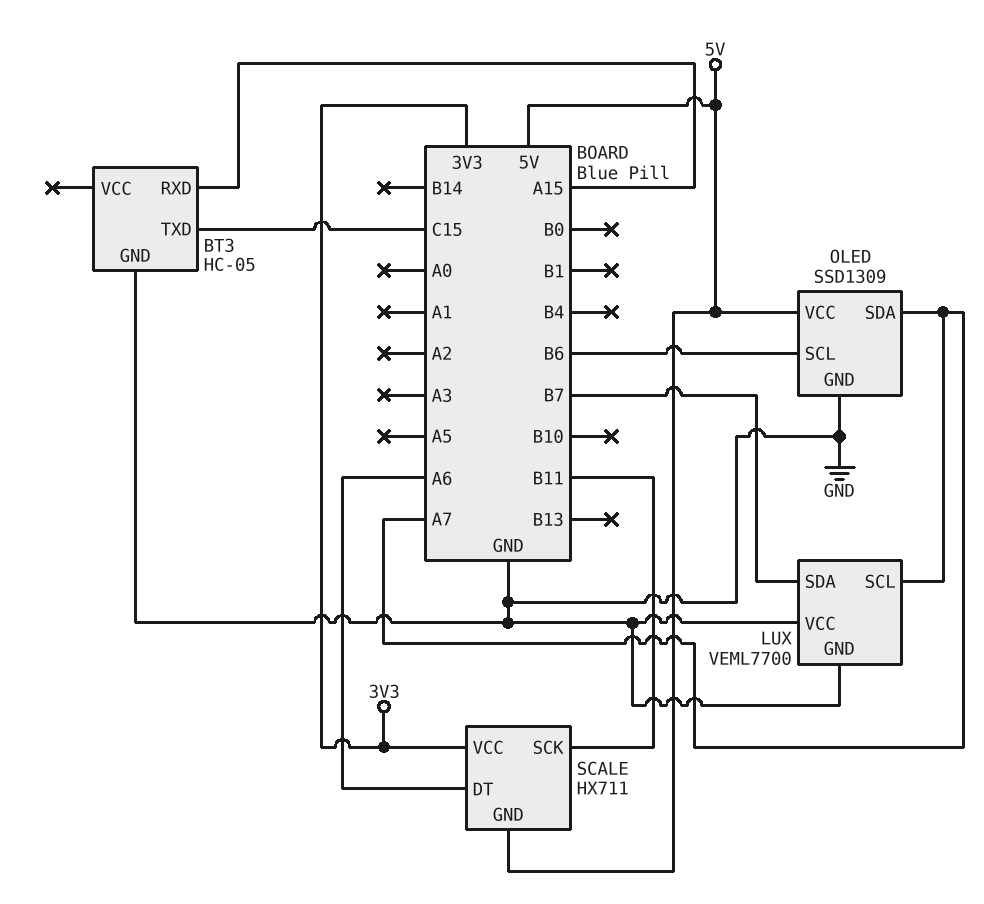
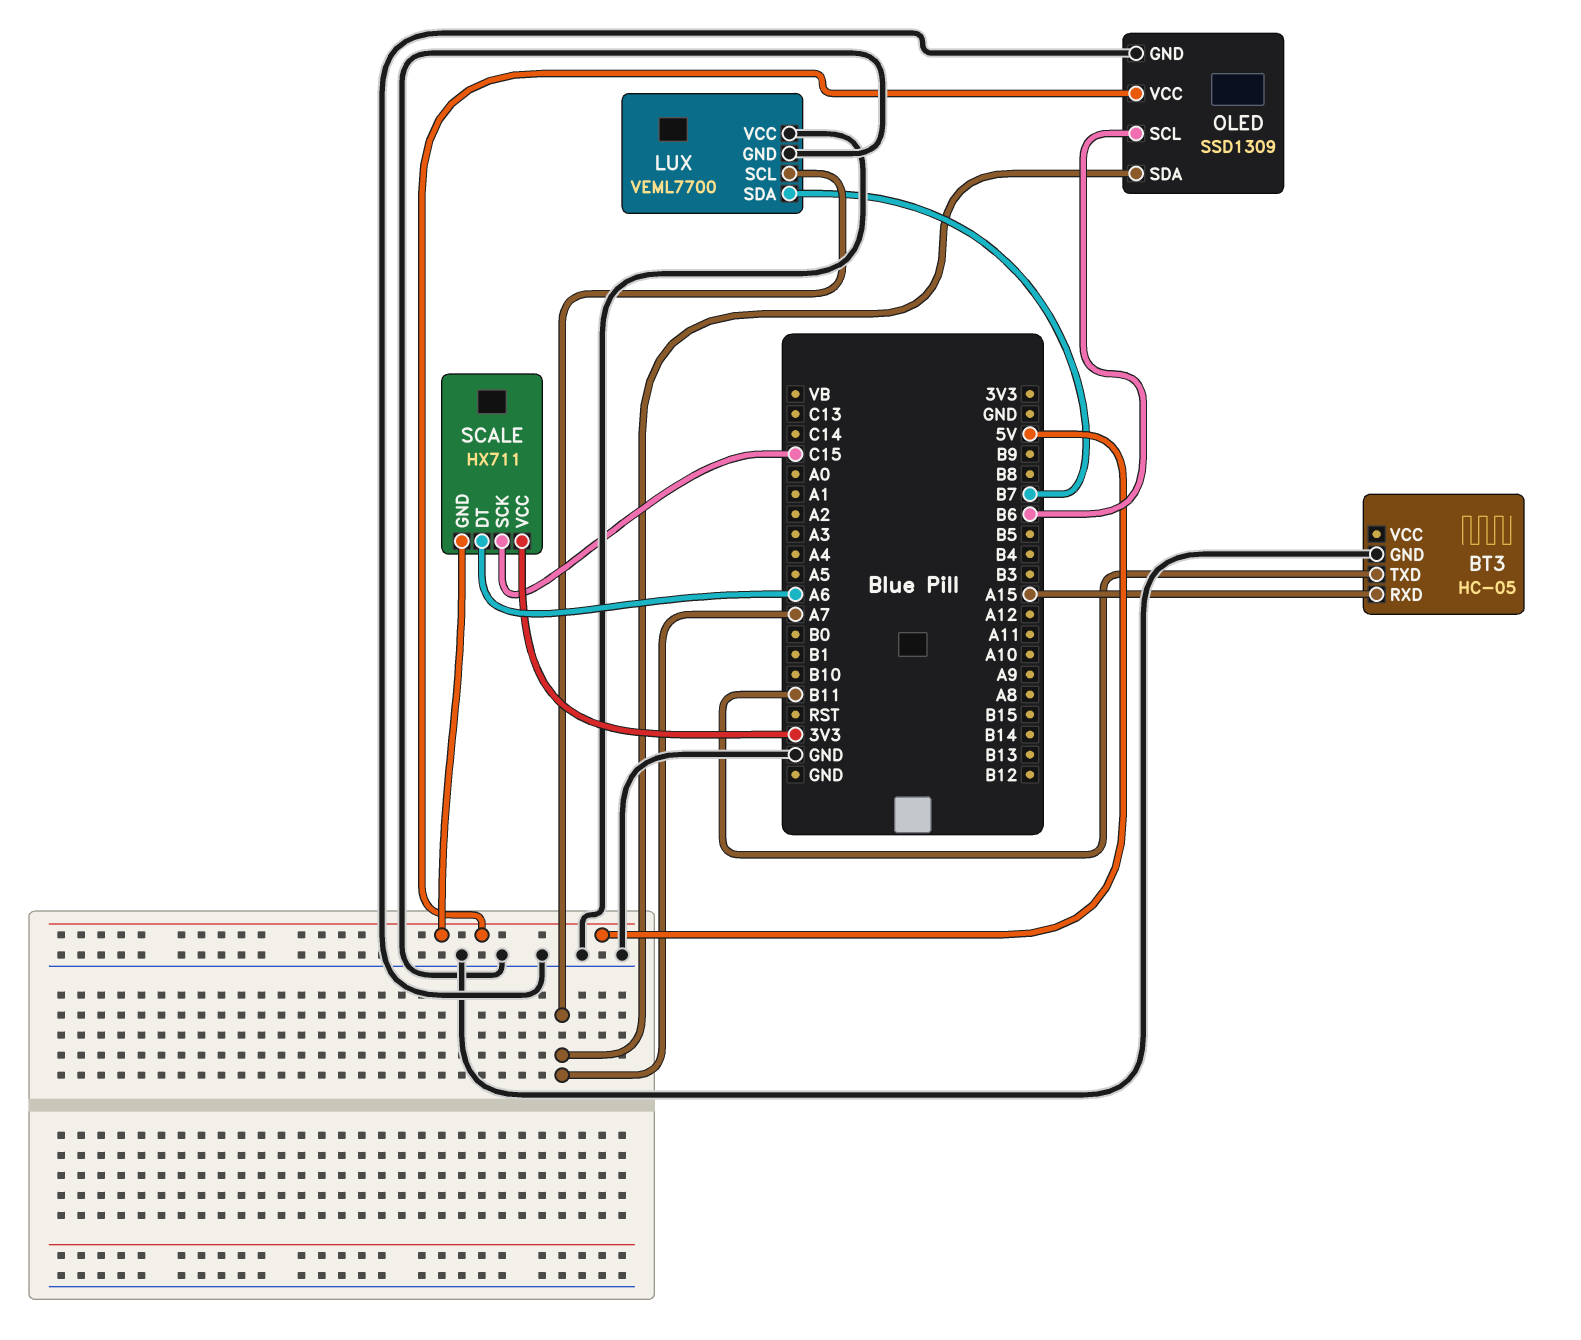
BT3 pin TXD: C15 -> B11
SCALE pin SCK: B11 -> C15

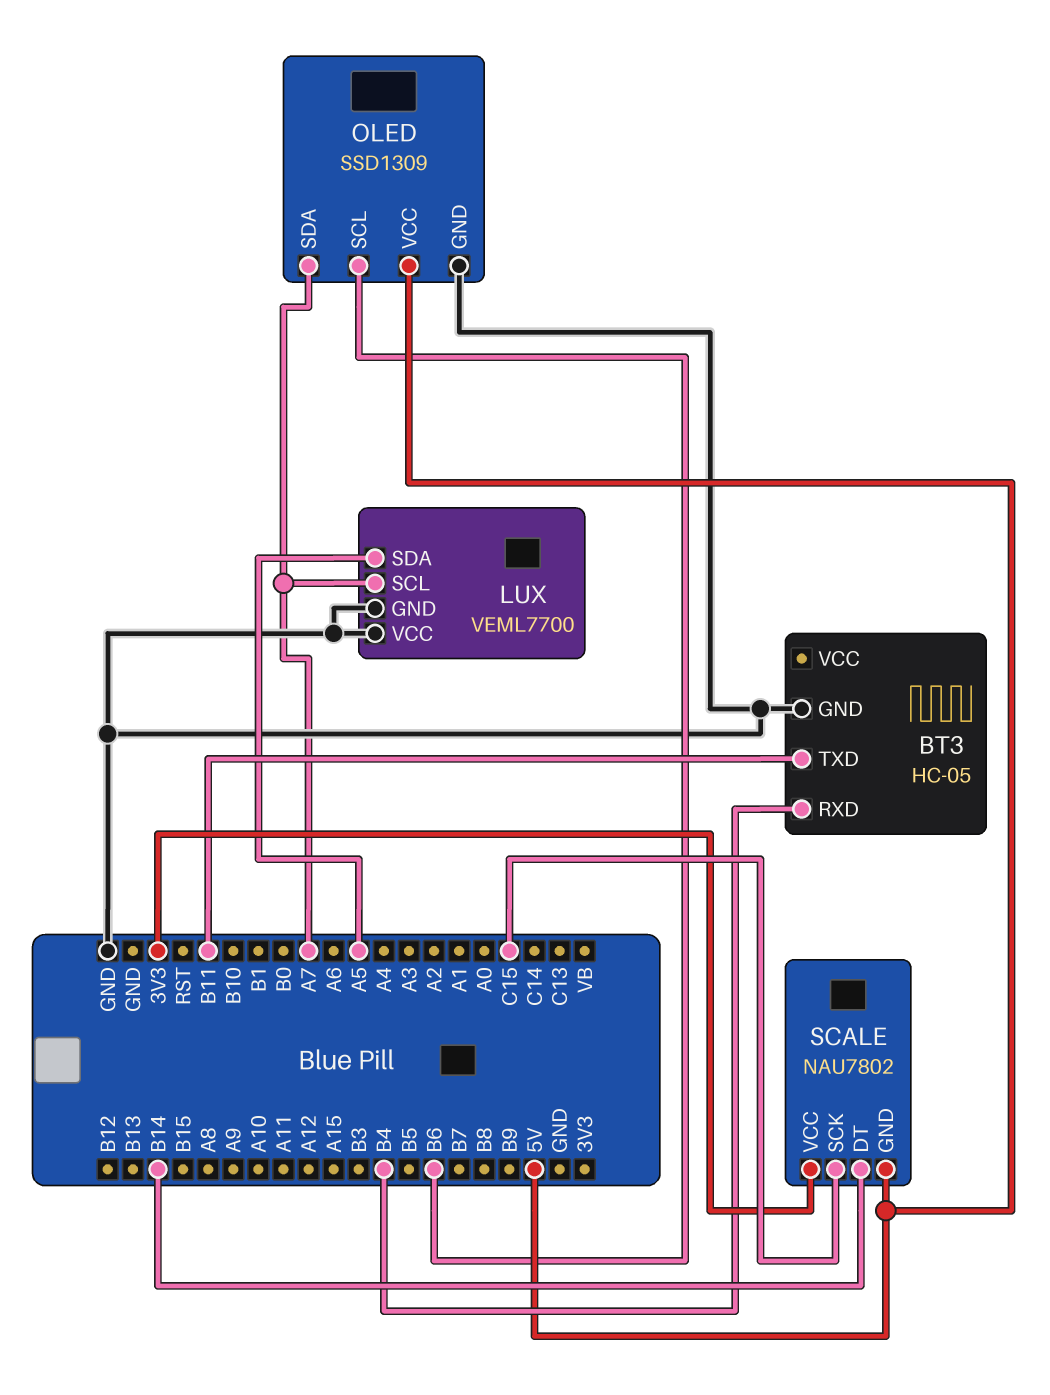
BT3 pin RXD: A15 -> B4
LUX pin SDA: B7 -> A5
SCALE: HX711 -> NAU7802
SCALE pin DT: A6 -> B14

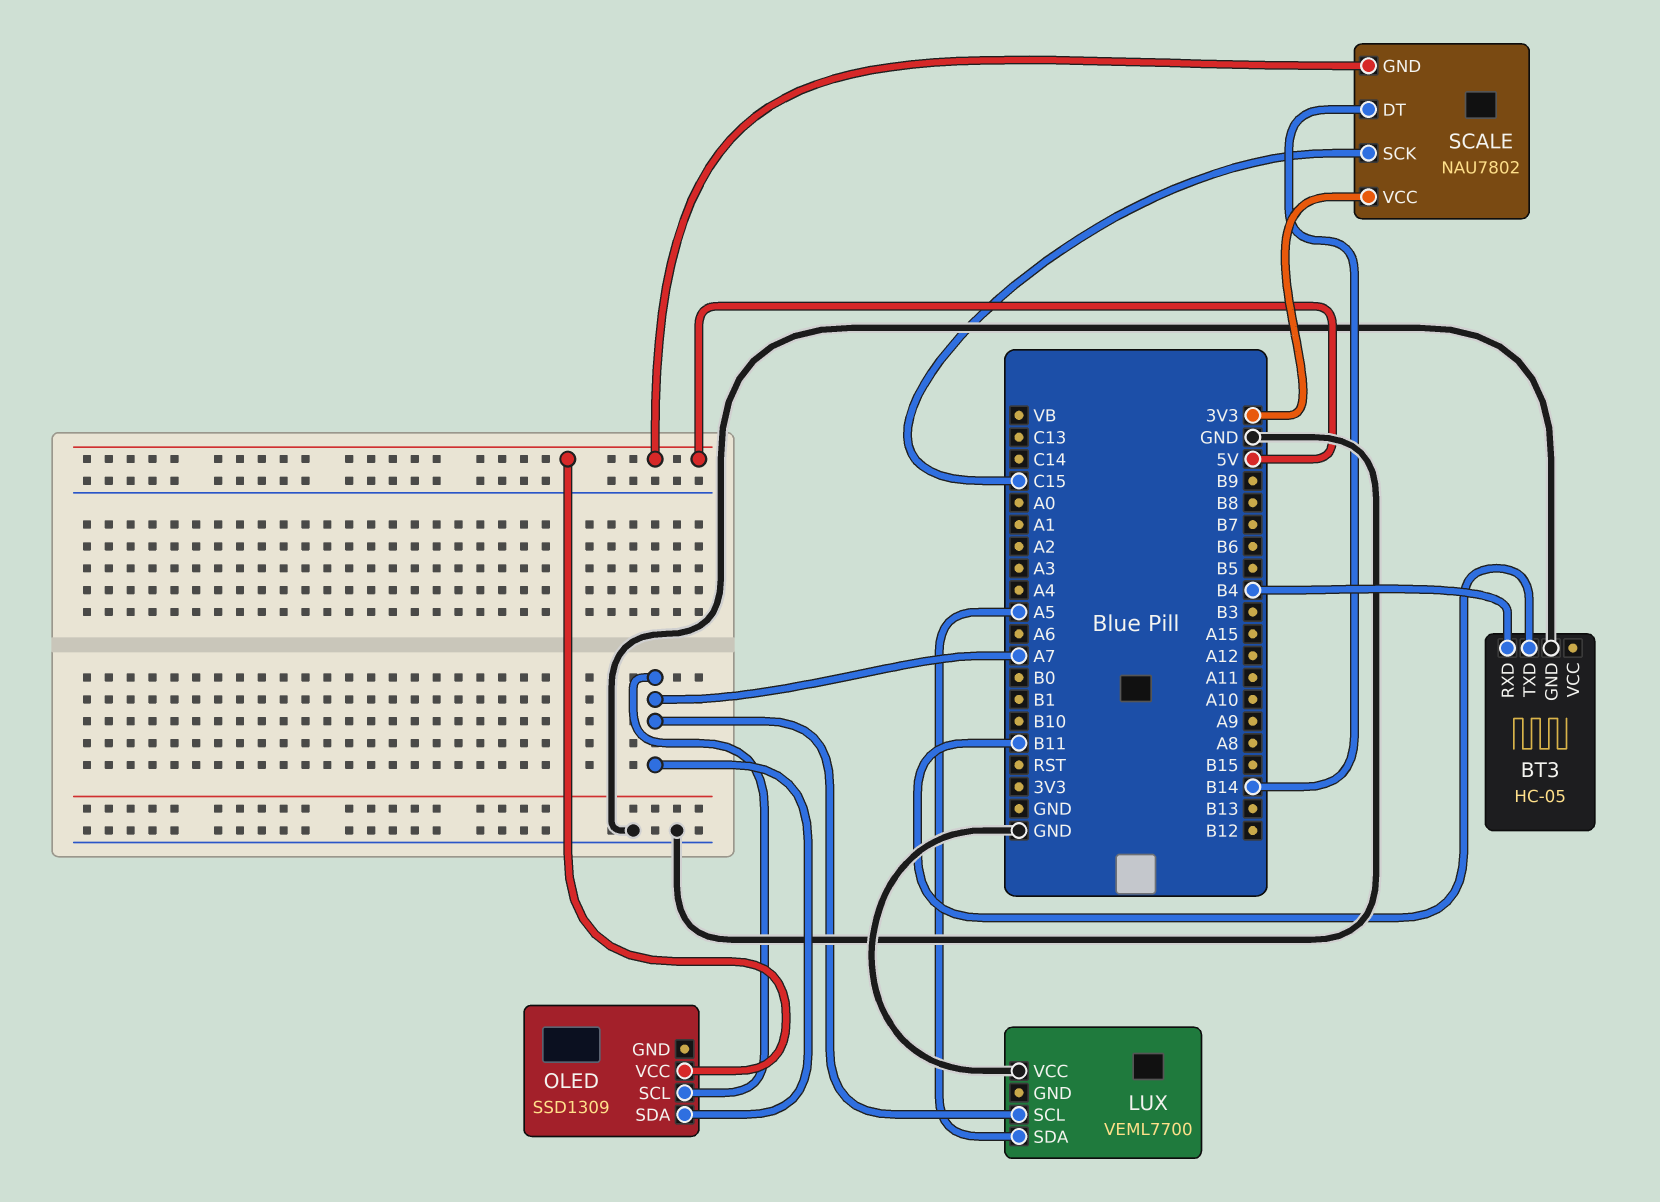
LUX pin GND: GND -> none
OLED pin GND: GND -> none
OLED pin SCL: B6 -> A7

